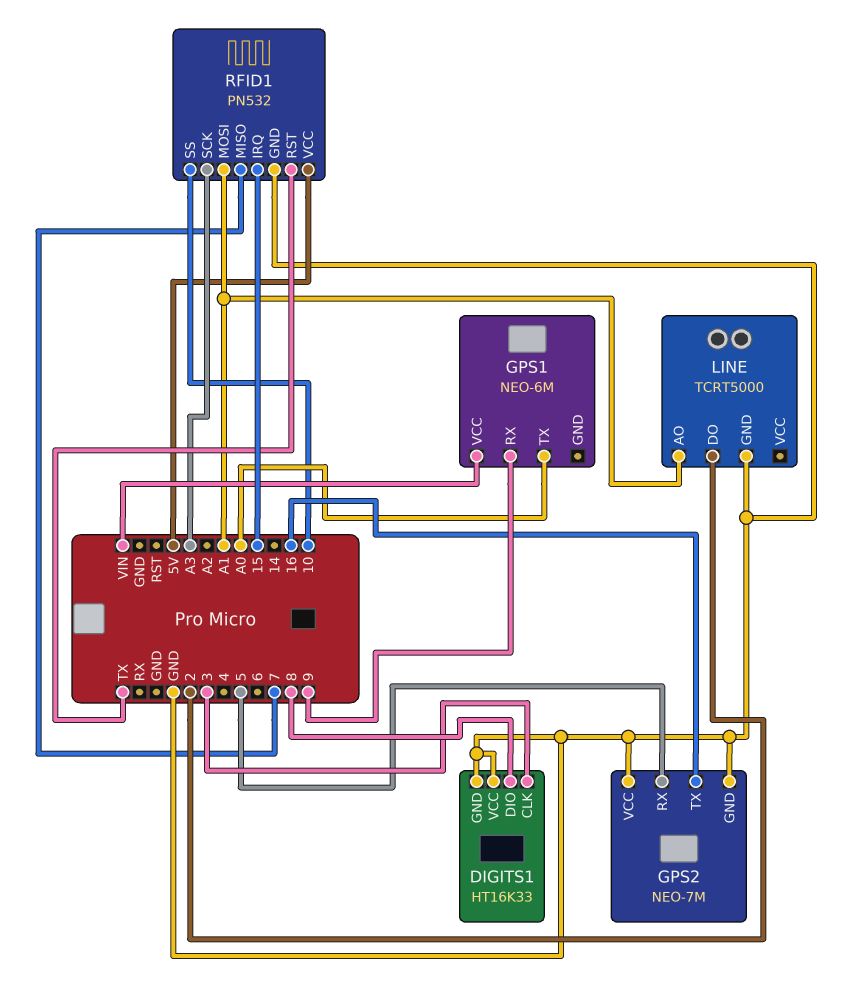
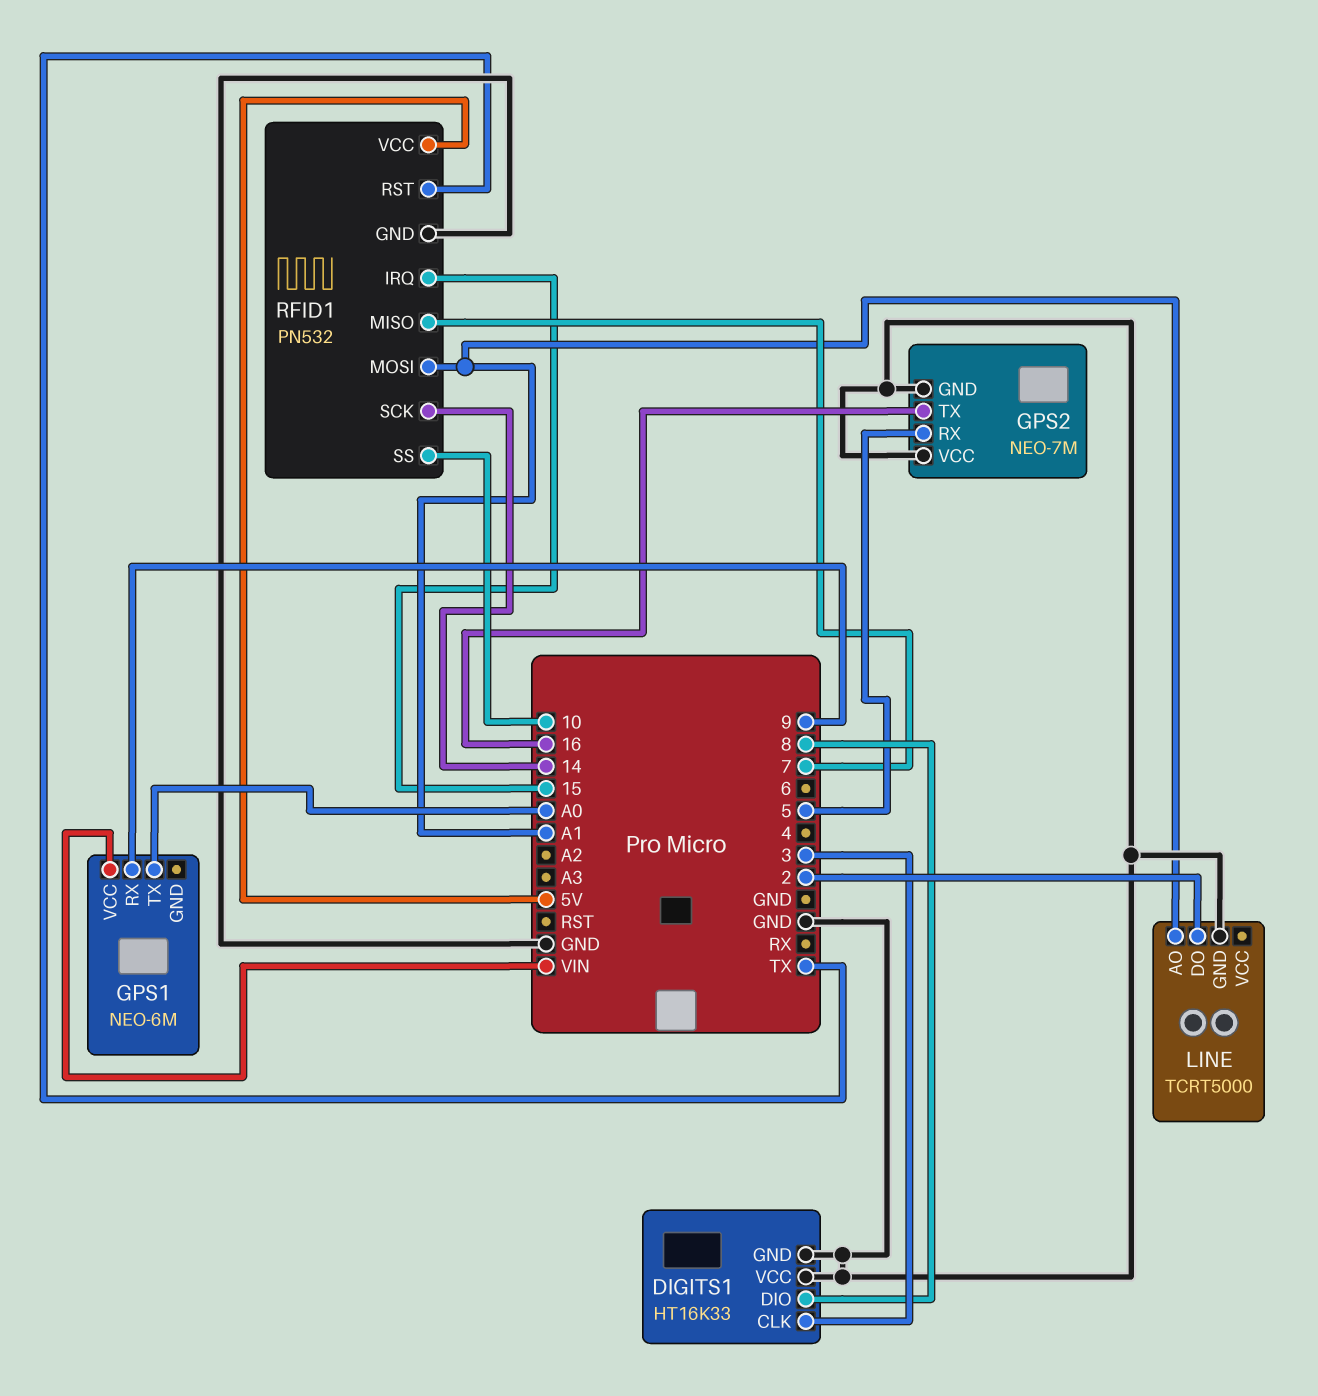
RFID1 pin SCK: A3 -> 14

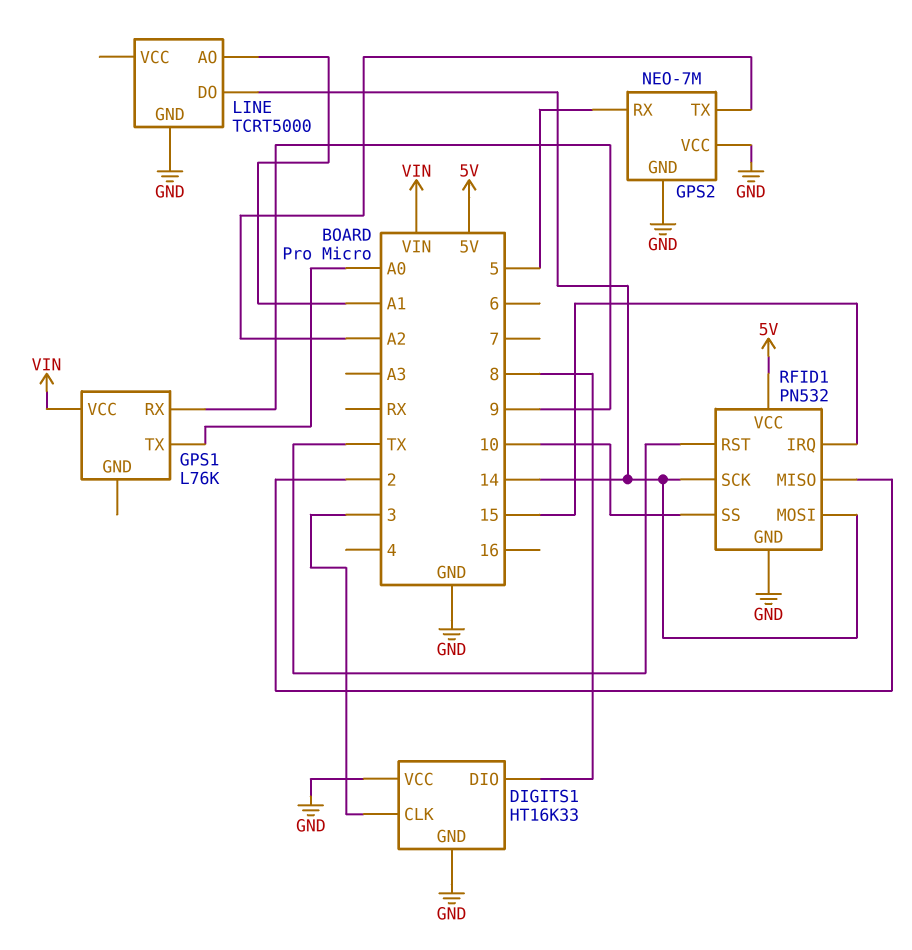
GPS1: NEO-6M -> L76K
GPS2 pin TX: 16 -> A2
LINE pin DO: 2 -> 14
RFID1 pin MISO: 7 -> 2
RFID1 pin MOSI: A1 -> 14

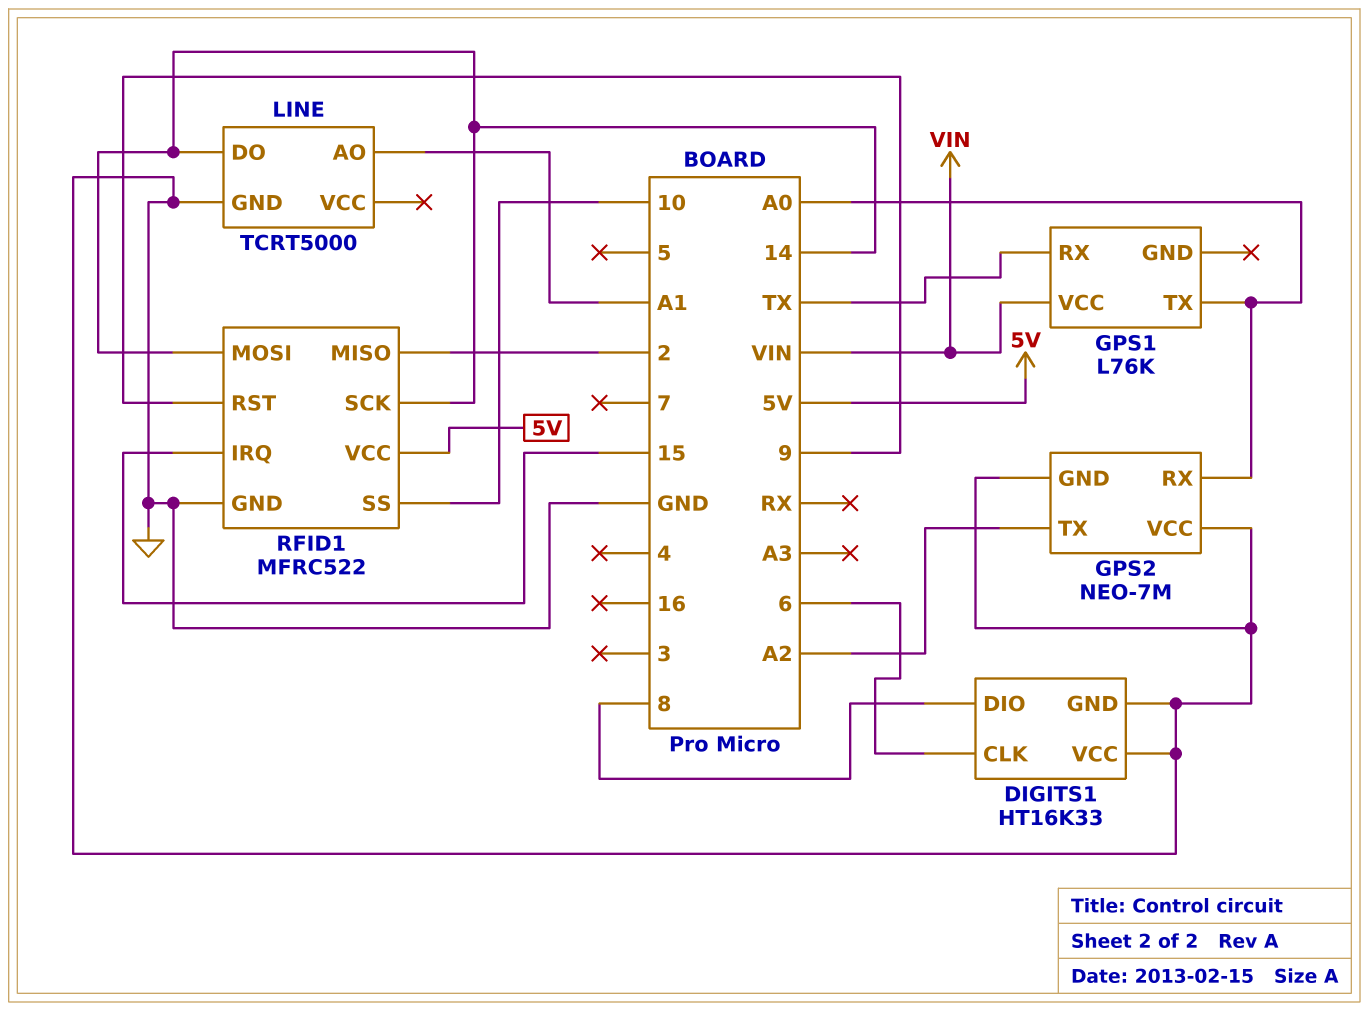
DIGITS1 pin CLK: 3 -> 6
GPS1 pin RX: 9 -> TX
GPS2 pin RX: 5 -> A0
RFID1: PN532 -> MFRC522
RFID1 pin RST: TX -> 9

